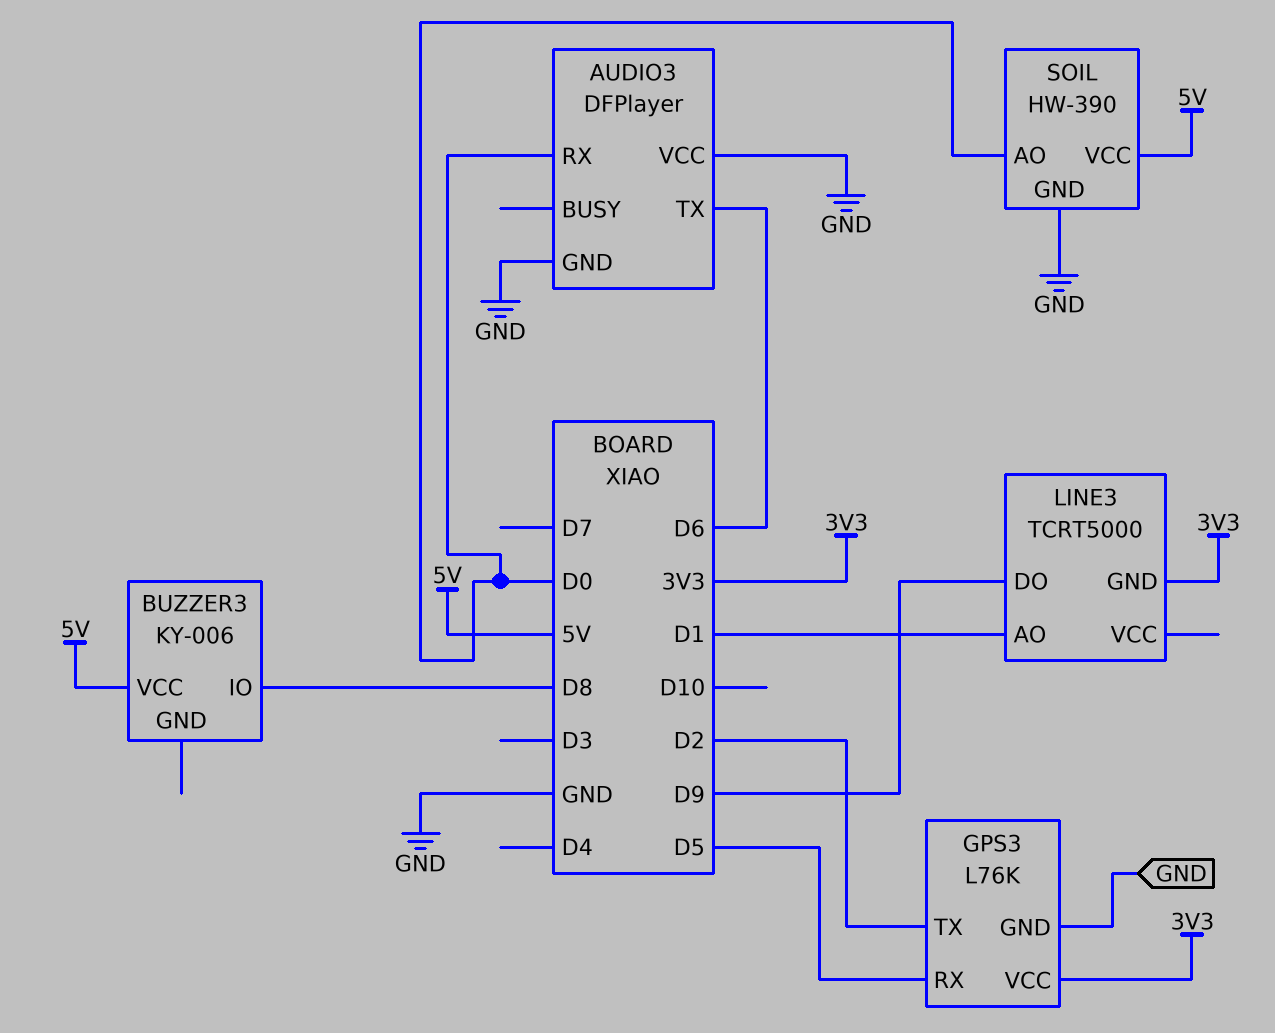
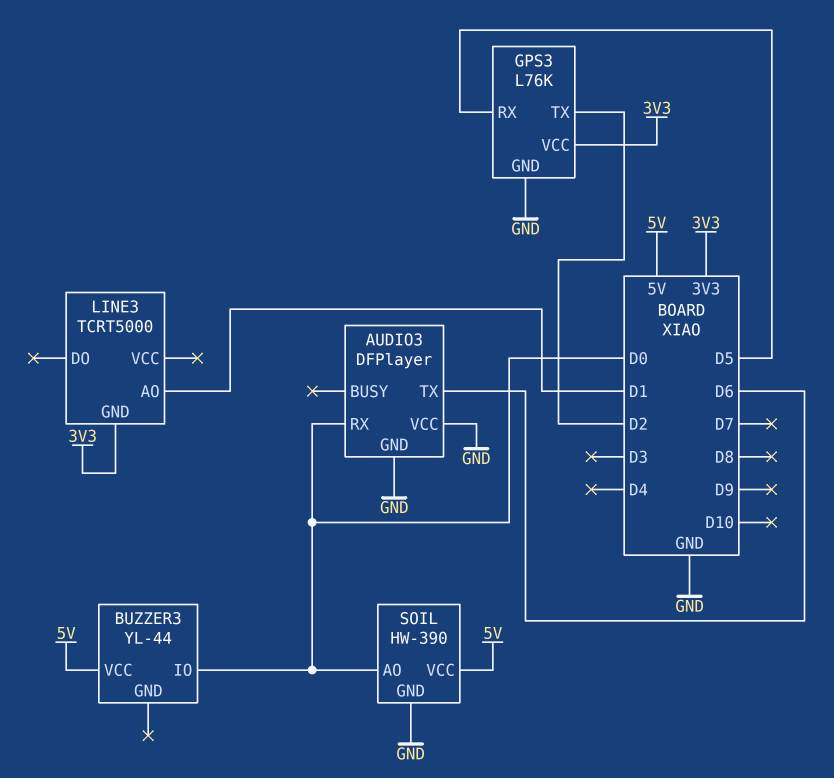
BUZZER3: KY-006 -> YL-44
BUZZER3 pin IO: D8 -> D0
LINE3 pin DO: D9 -> none

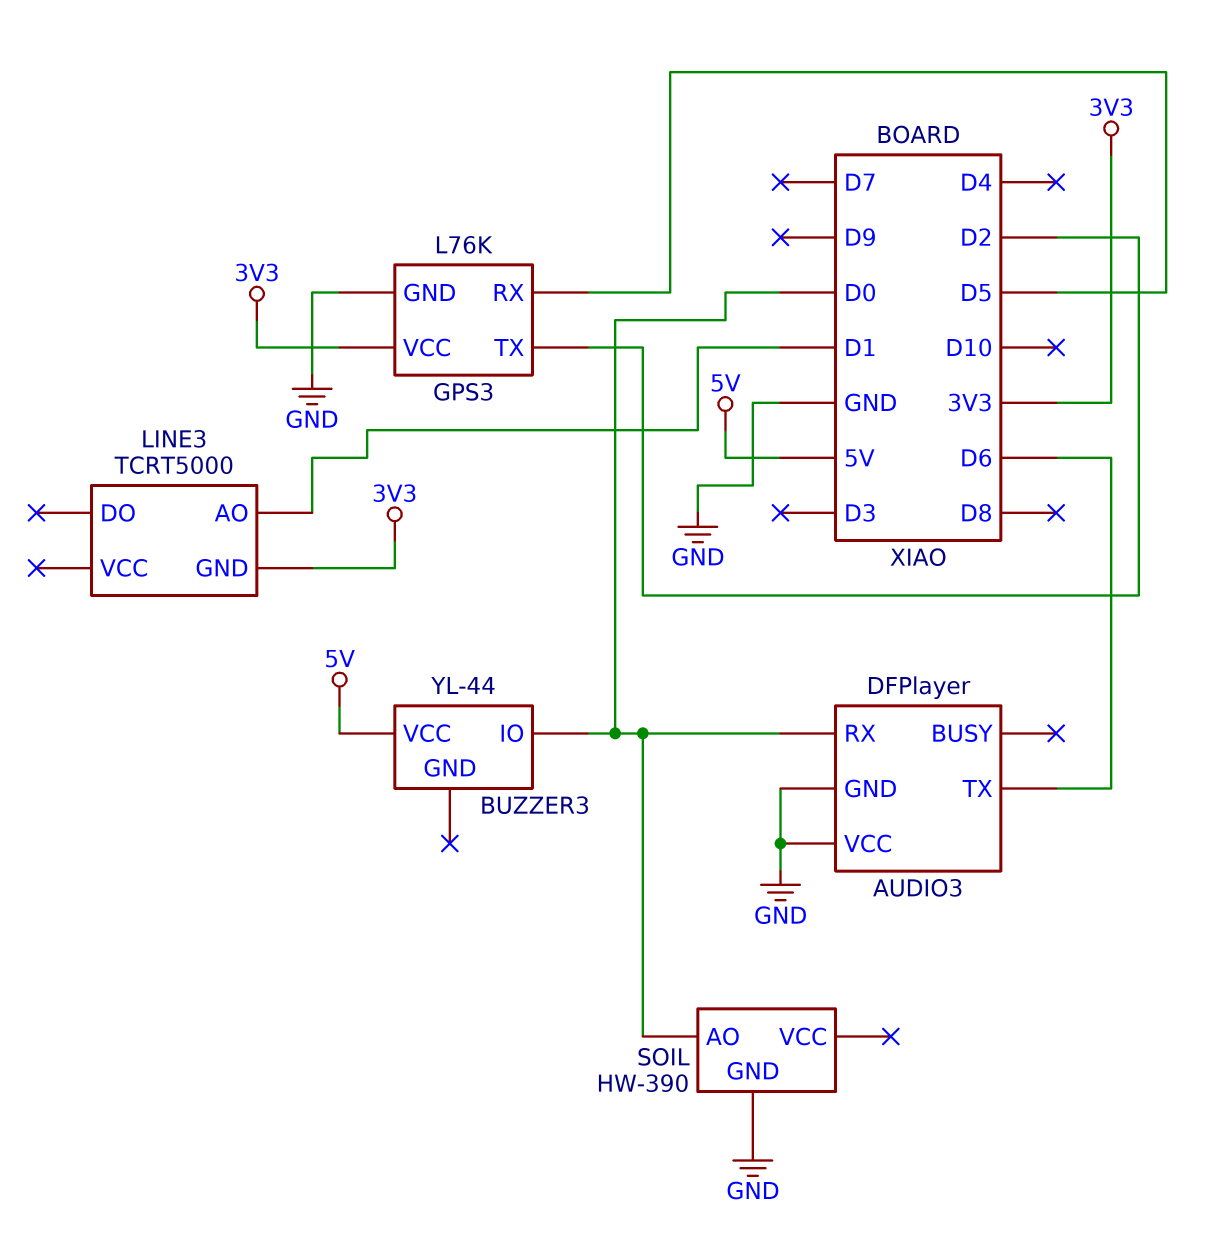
SOIL pin VCC: 5V -> none

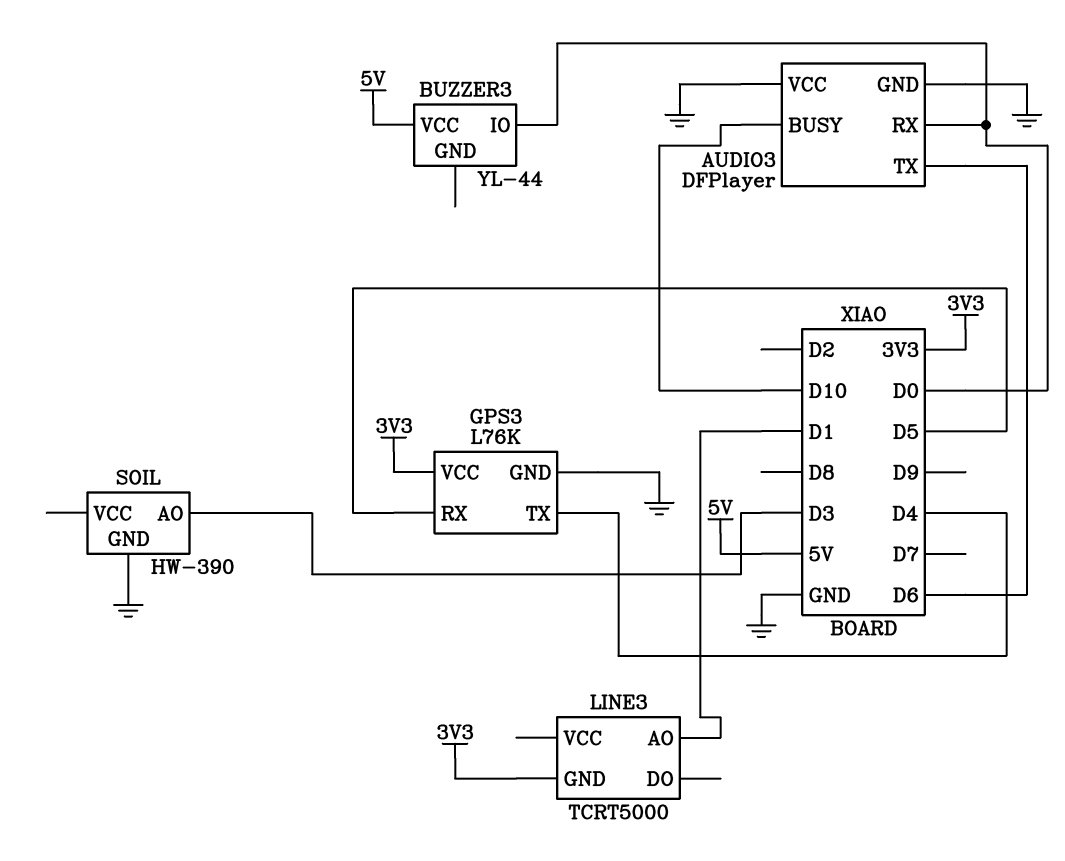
AUDIO3 pin BUSY: none -> D10
GPS3 pin TX: D2 -> D4
SOIL pin AO: D0 -> D3

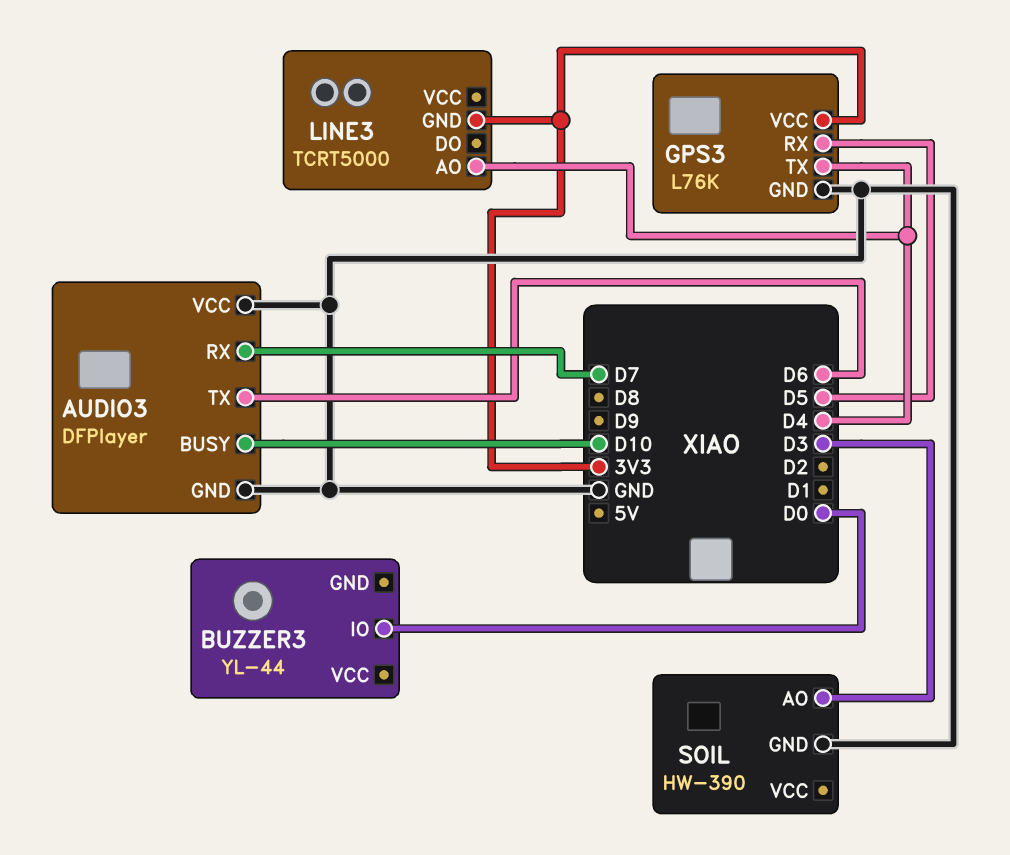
AUDIO3 pin RX: D0 -> D7
BUZZER3 pin VCC: 5V -> none
LINE3 pin AO: D1 -> D4

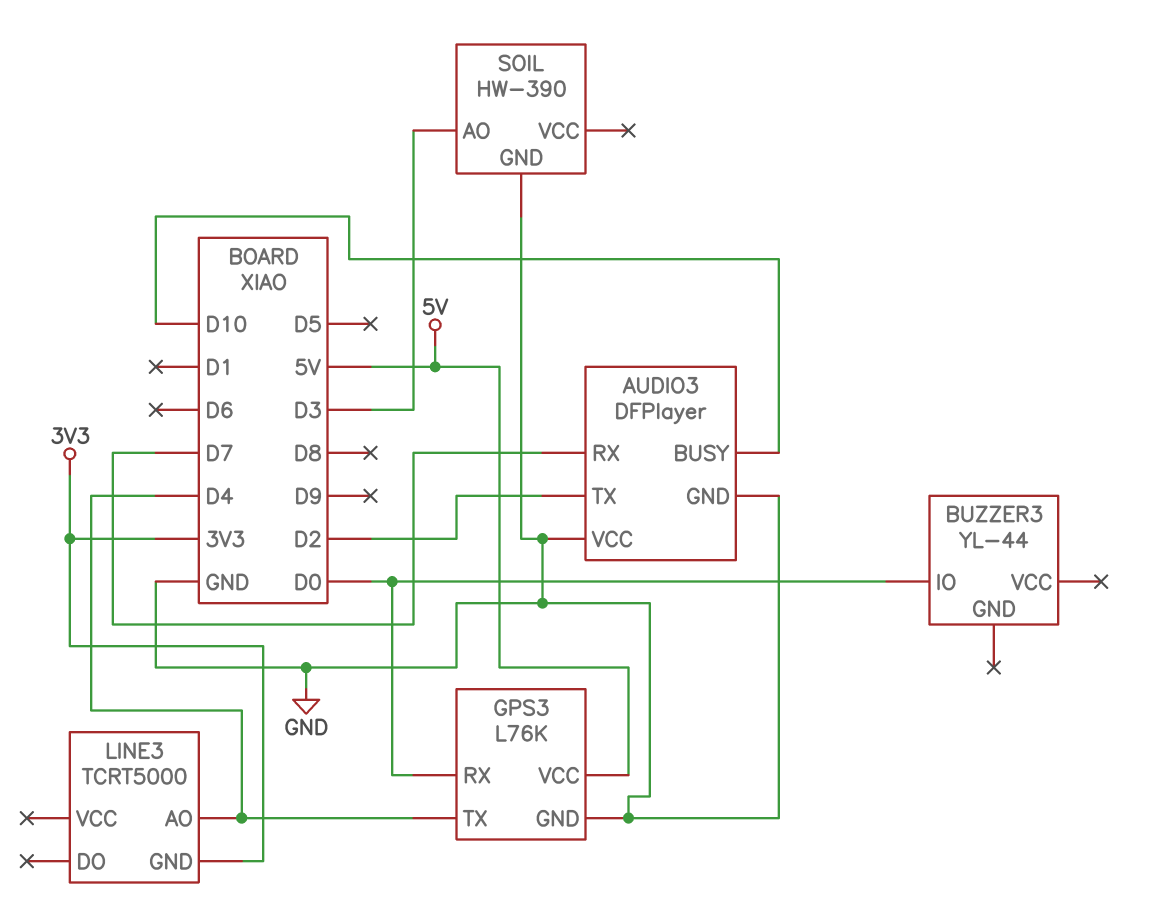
AUDIO3 pin TX: D6 -> D2
GPS3 pin RX: D5 -> D0
GPS3 pin VCC: 3V3 -> 5V

